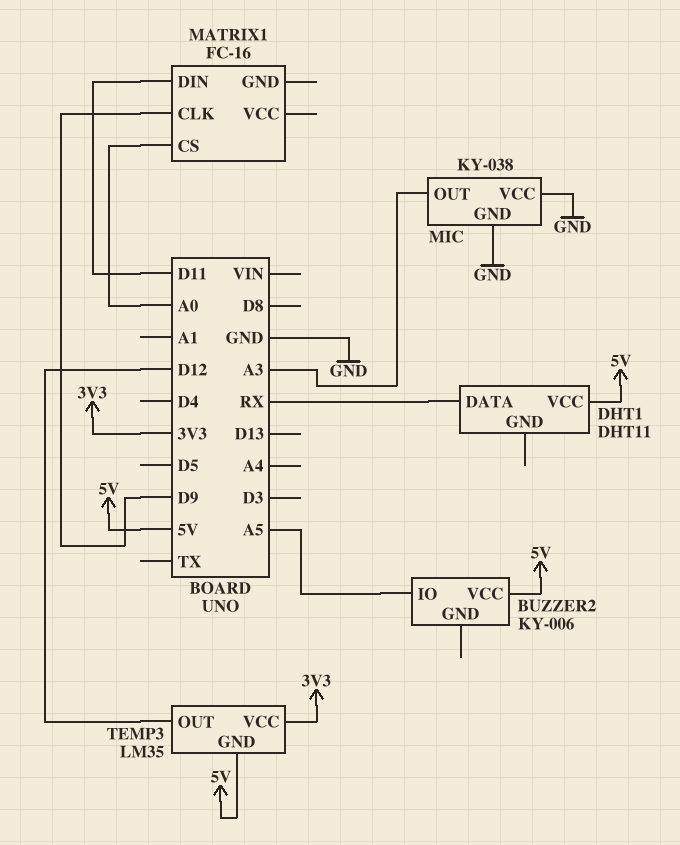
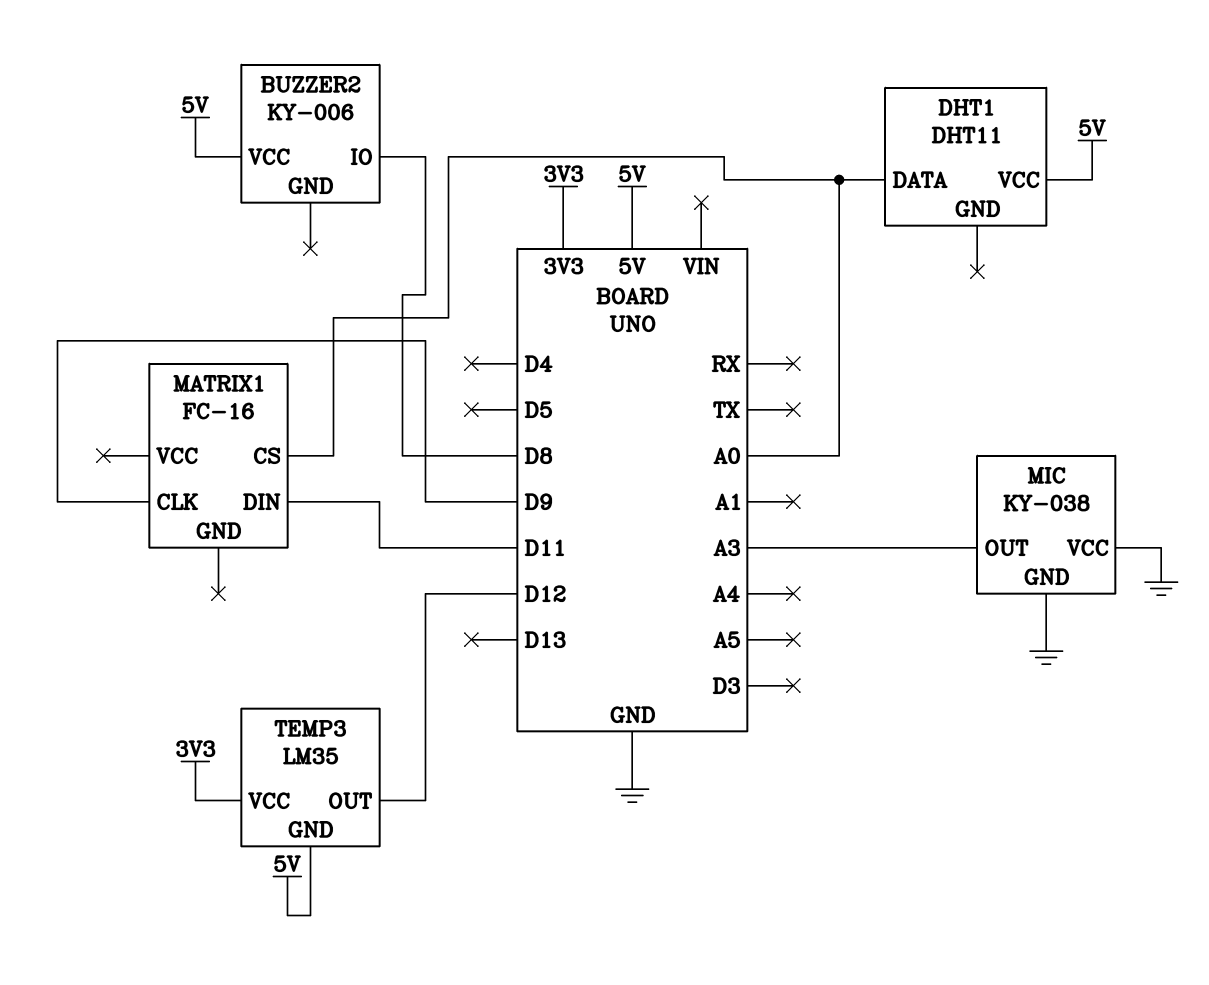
BUZZER2 pin IO: A5 -> D8
DHT1 pin DATA: RX -> A0

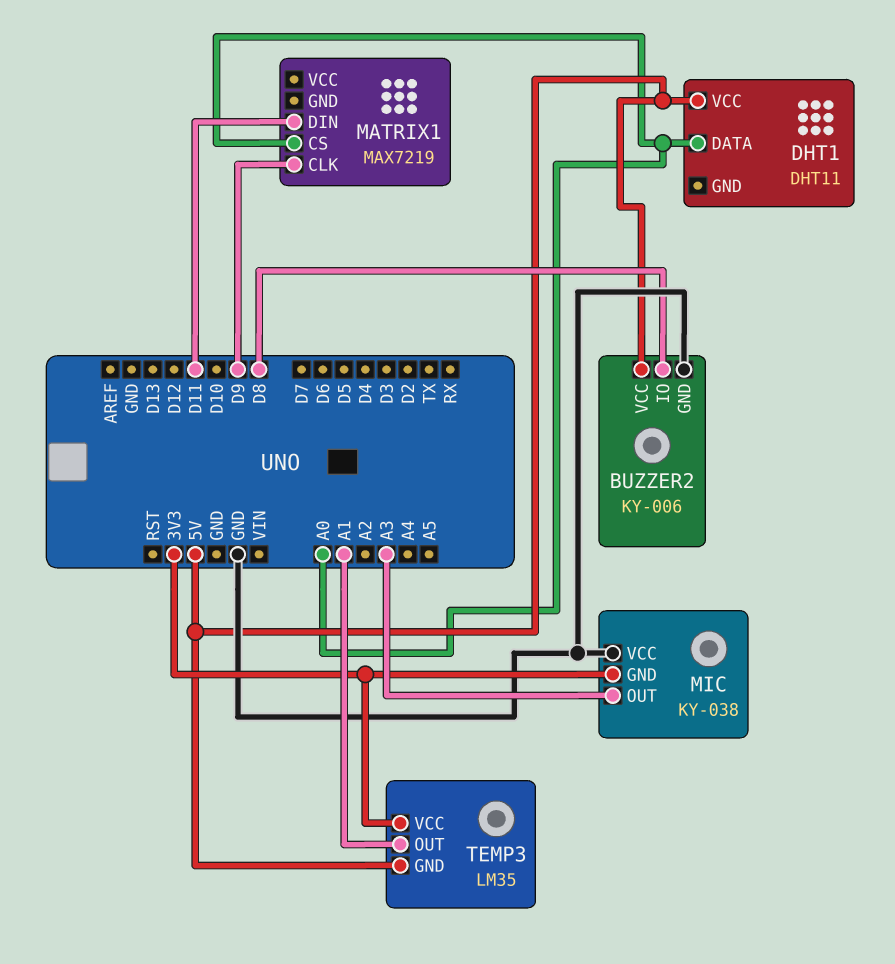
BUZZER2 pin GND: none -> GND
MATRIX1: FC-16 -> MAX7219
MIC pin GND: GND -> 3V3
TEMP3 pin OUT: D12 -> A1

